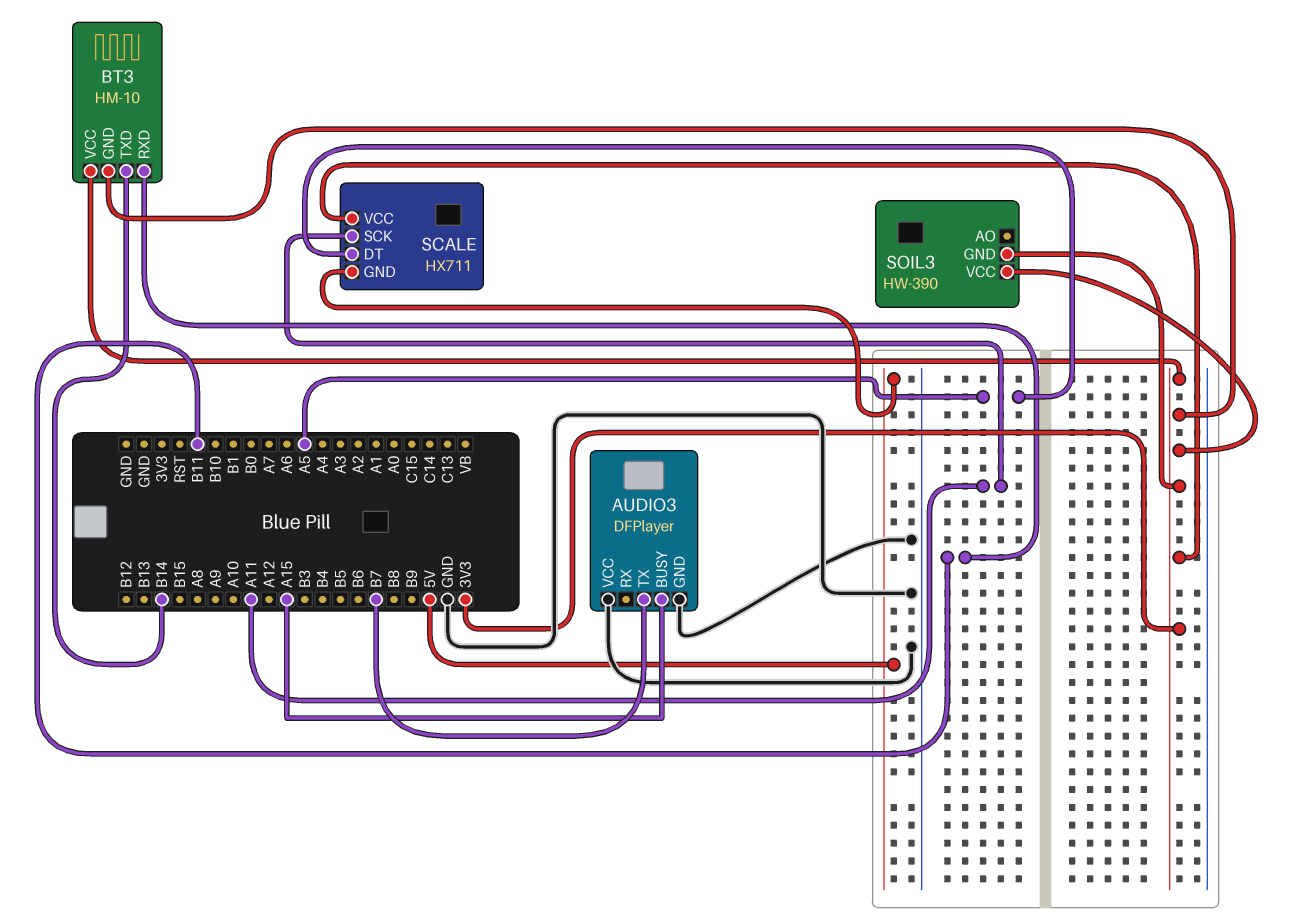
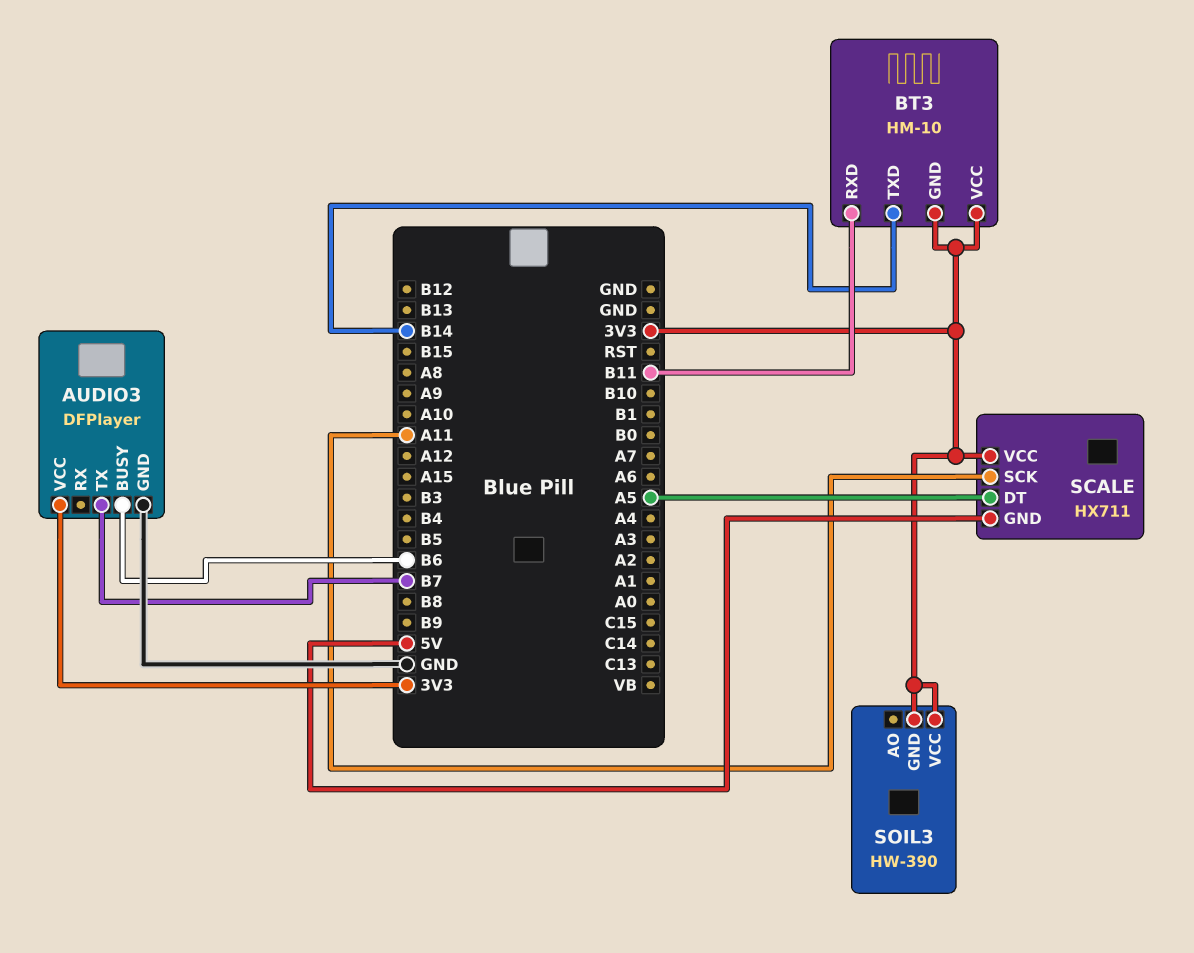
AUDIO3 pin BUSY: A15 -> B6
AUDIO3 pin VCC: GND -> 3V3

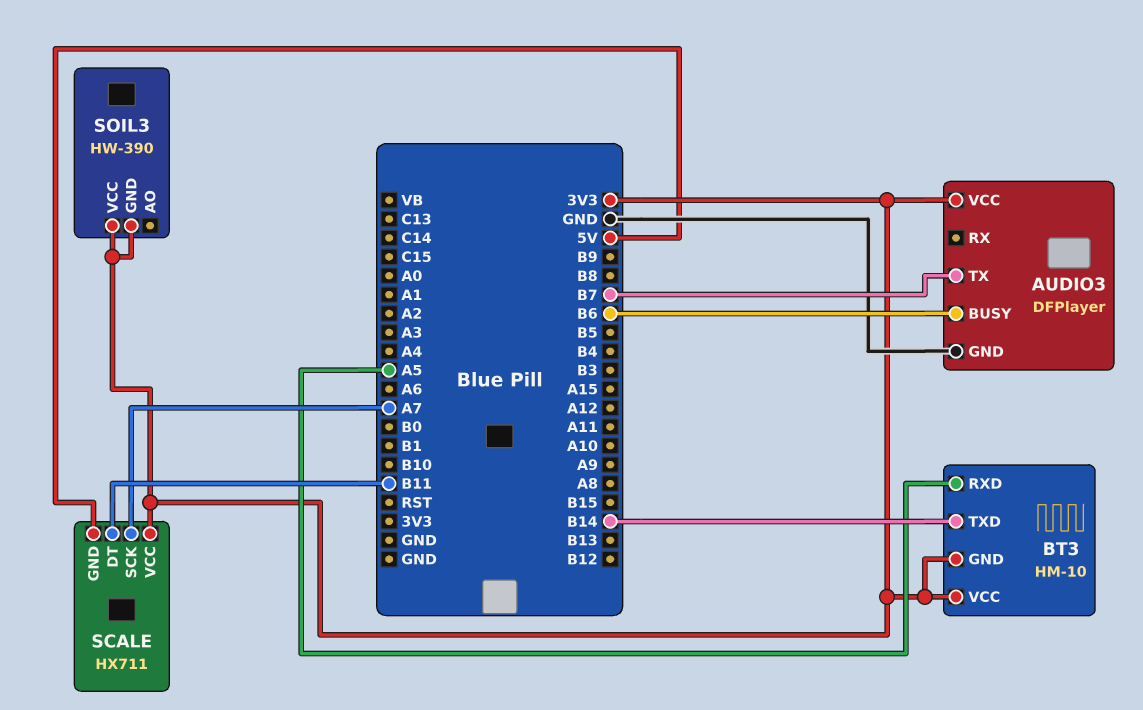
BT3 pin RXD: B11 -> A5
SCALE pin DT: A5 -> B11
SCALE pin SCK: A11 -> A7

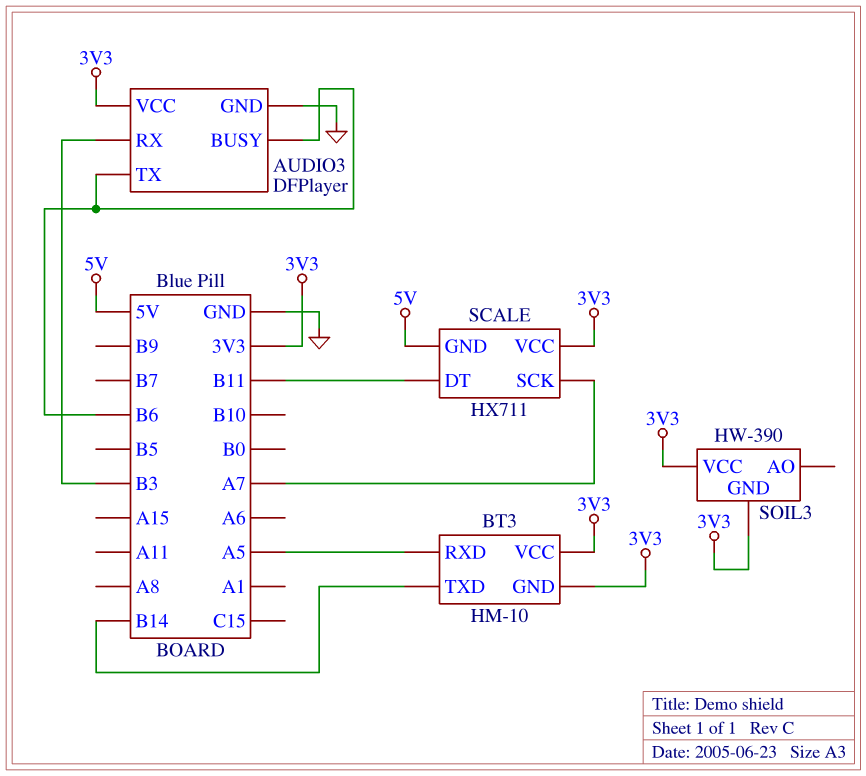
AUDIO3 pin RX: none -> B3
AUDIO3 pin TX: B7 -> B6

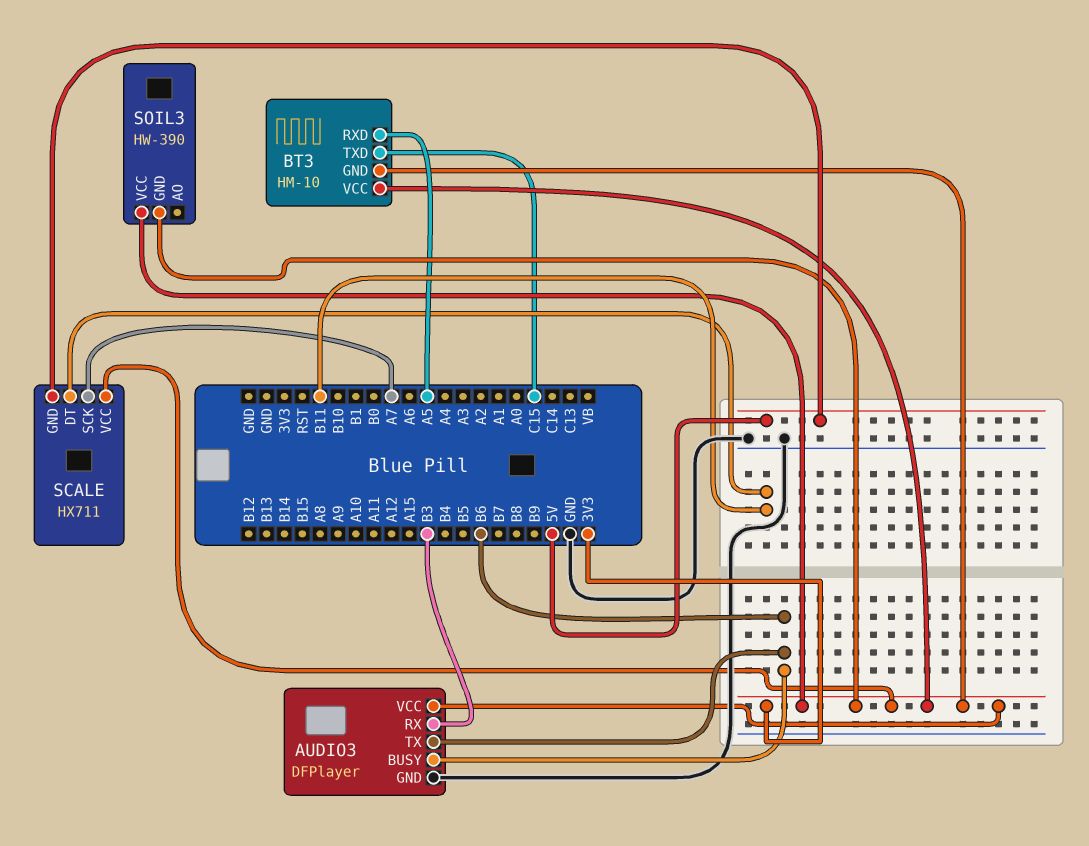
BT3 pin TXD: B14 -> C15

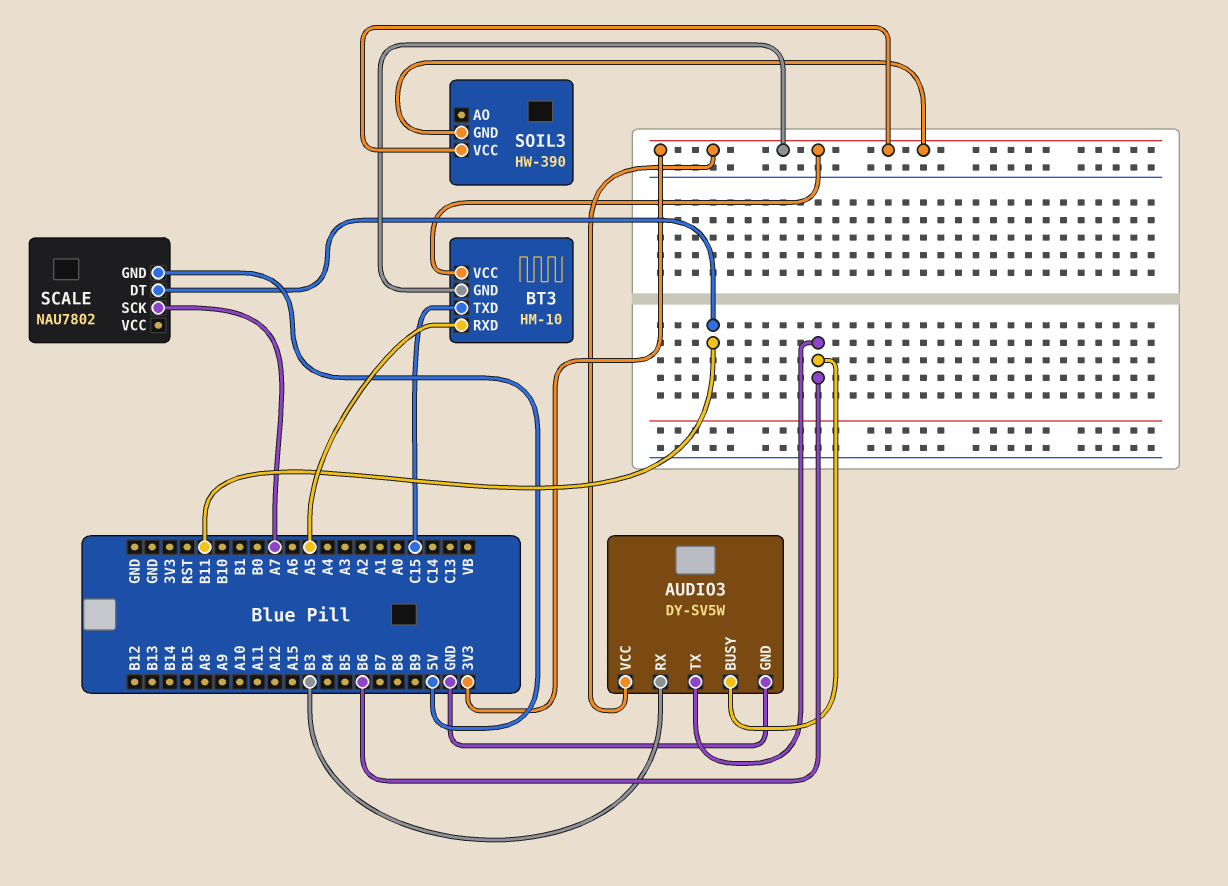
AUDIO3: DFPlayer -> DY-SV5W
SCALE: HX711 -> NAU7802
SCALE pin VCC: 3V3 -> none

